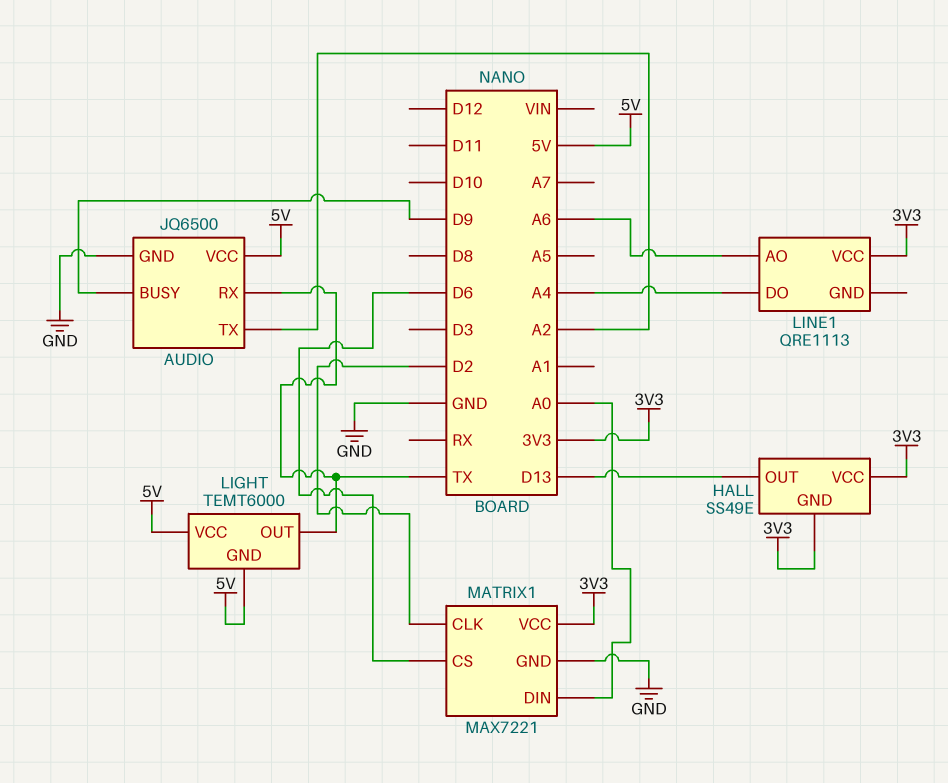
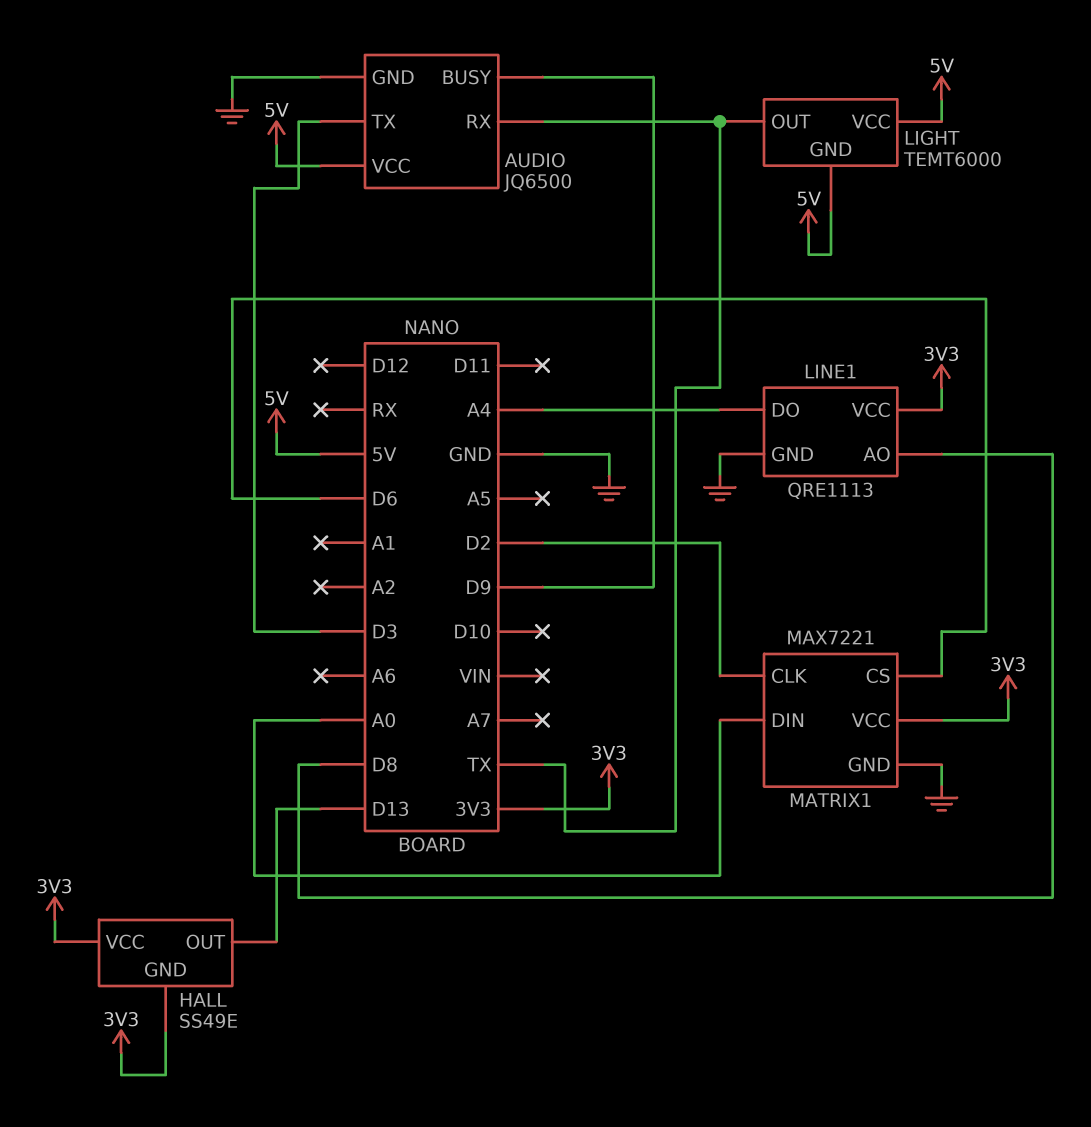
AUDIO pin TX: A2 -> D3
LINE1 pin AO: A6 -> D8
LINE1 pin GND: none -> GND

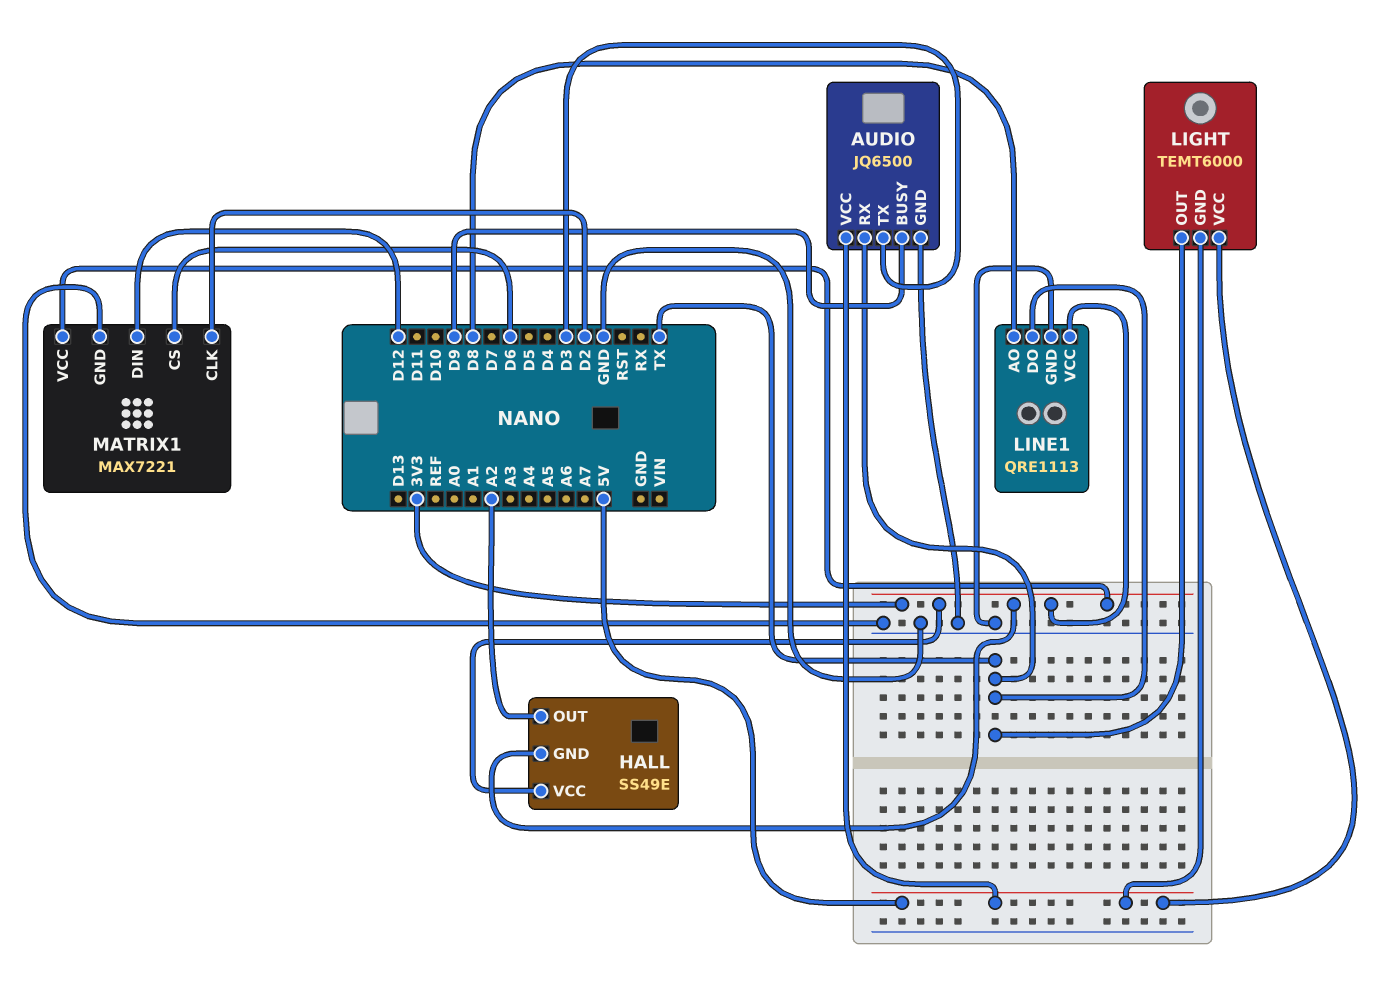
HALL pin OUT: D13 -> A2
LINE1 pin DO: A4 -> TX
MATRIX1 pin DIN: A0 -> D12

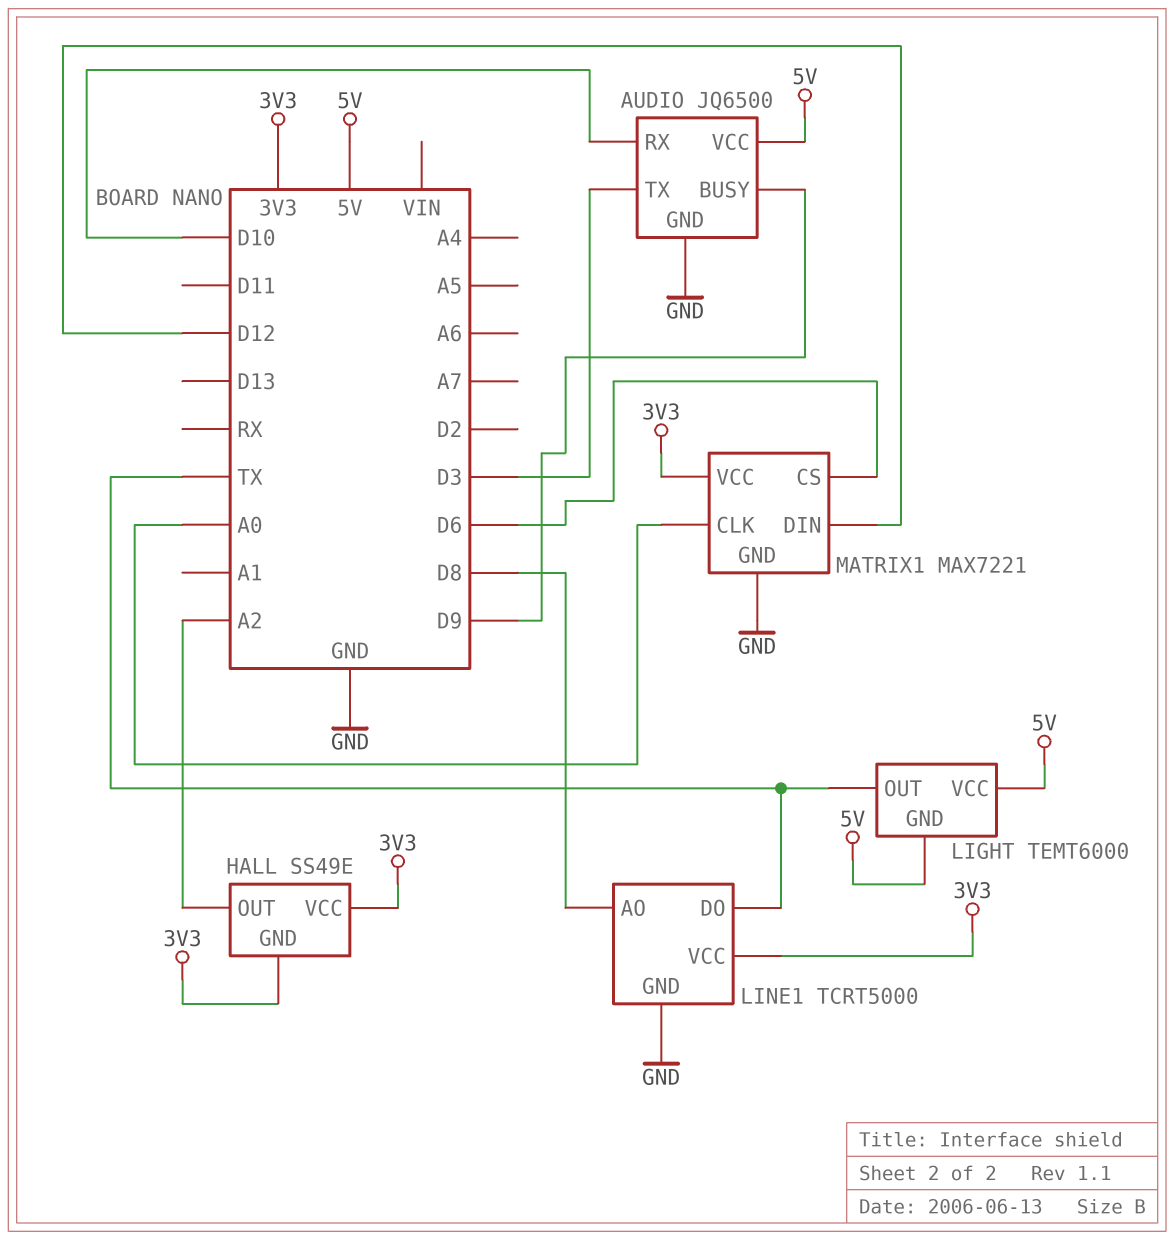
AUDIO pin RX: TX -> D10
LINE1: QRE1113 -> TCRT5000
MATRIX1 pin CLK: D2 -> A0

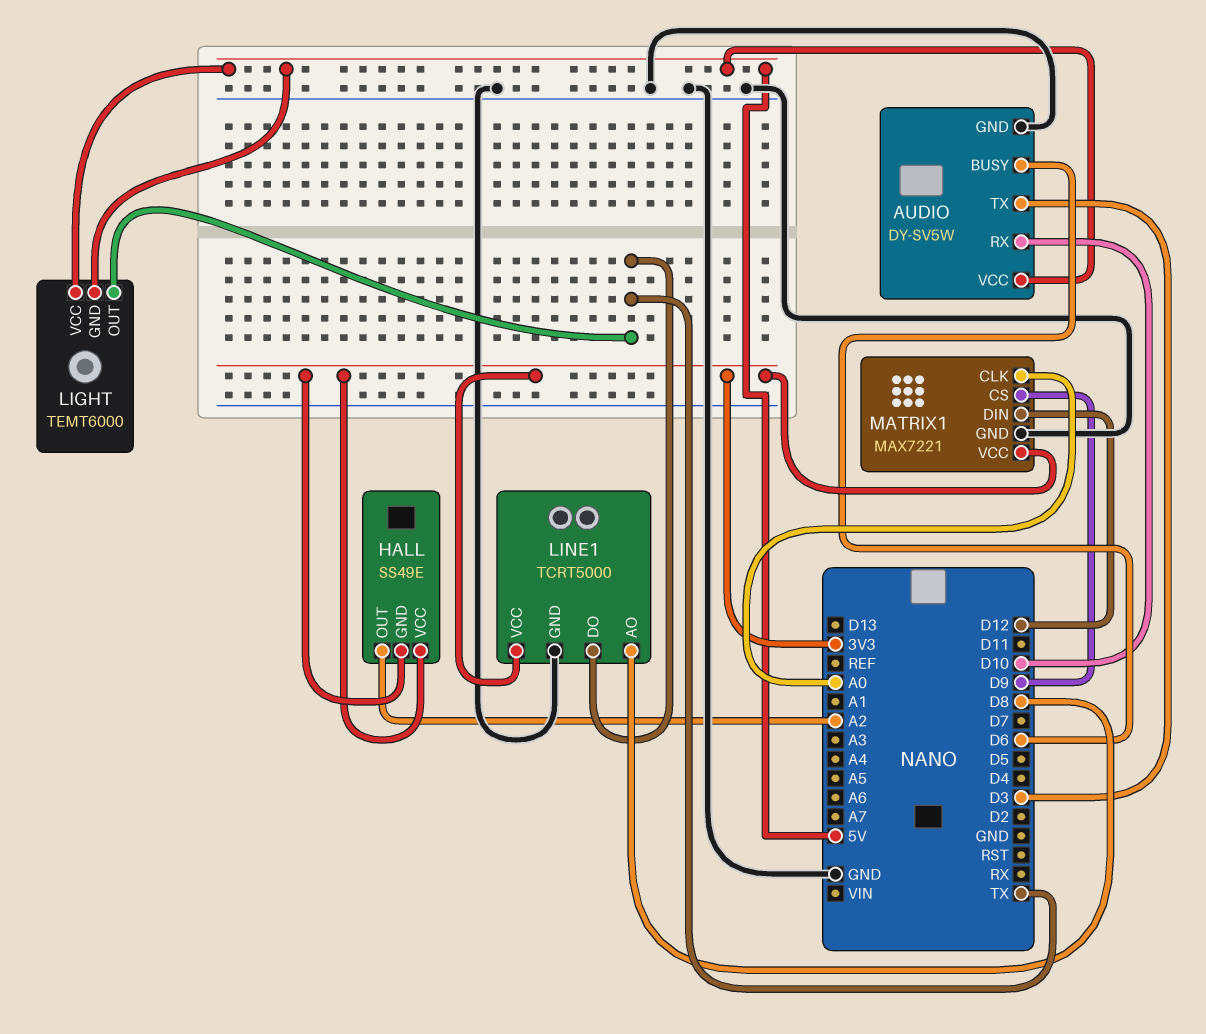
AUDIO: JQ6500 -> DY-SV5W
AUDIO pin BUSY: D9 -> D6
MATRIX1 pin CS: D6 -> D9

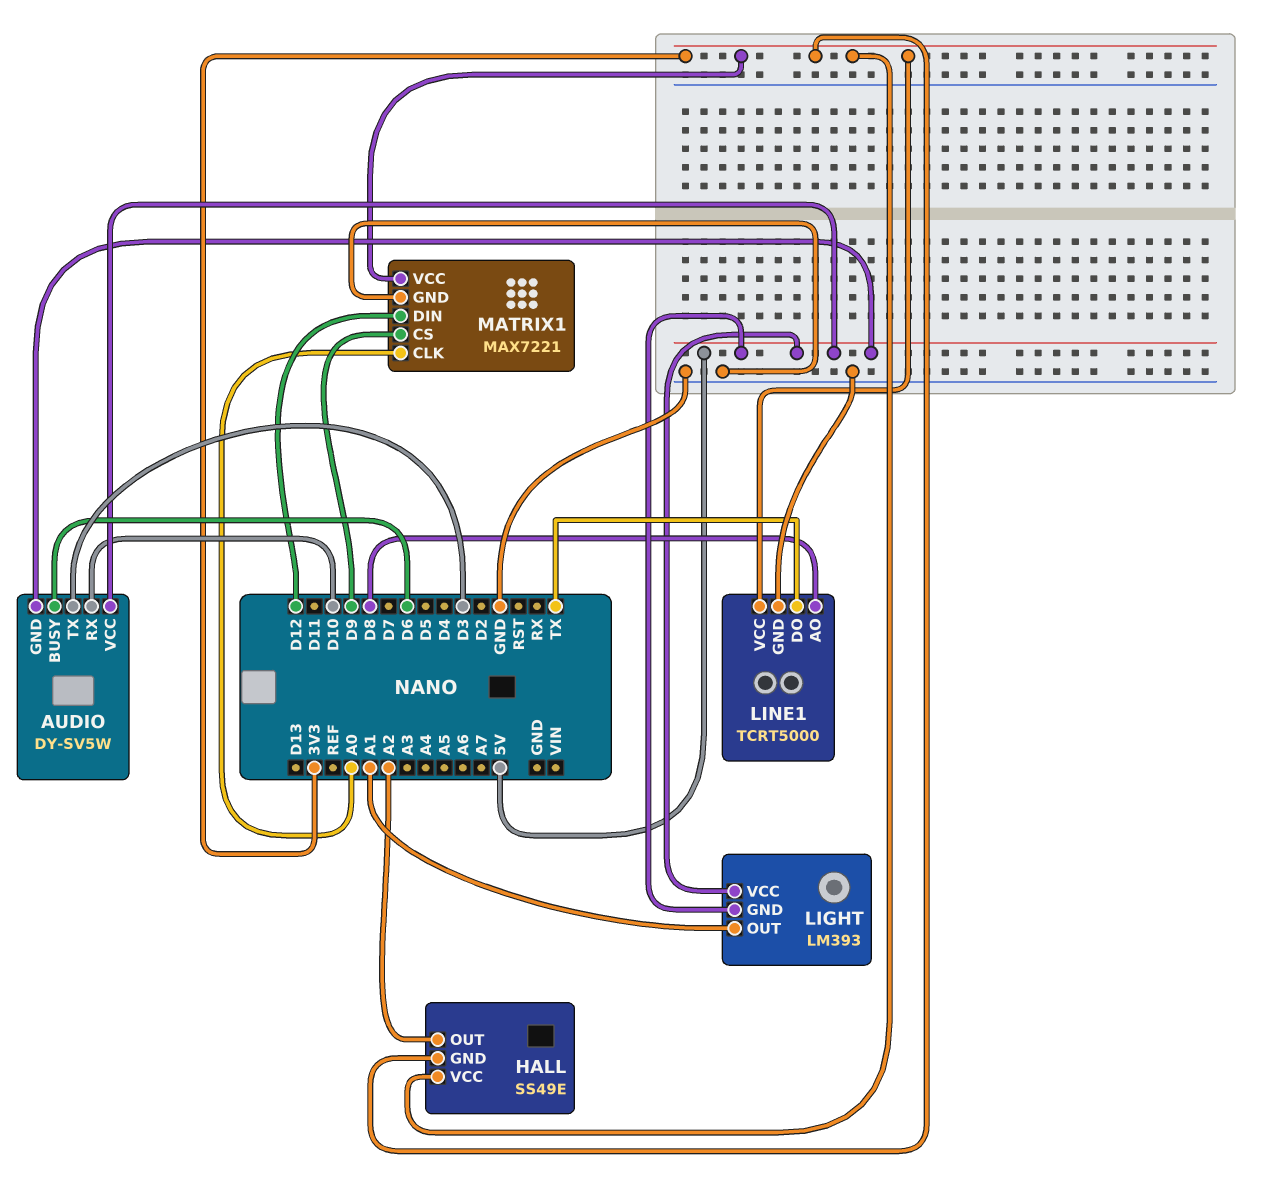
AUDIO pin GND: GND -> 5V
LIGHT: TEMT6000 -> LM393
LIGHT pin OUT: TX -> A1

